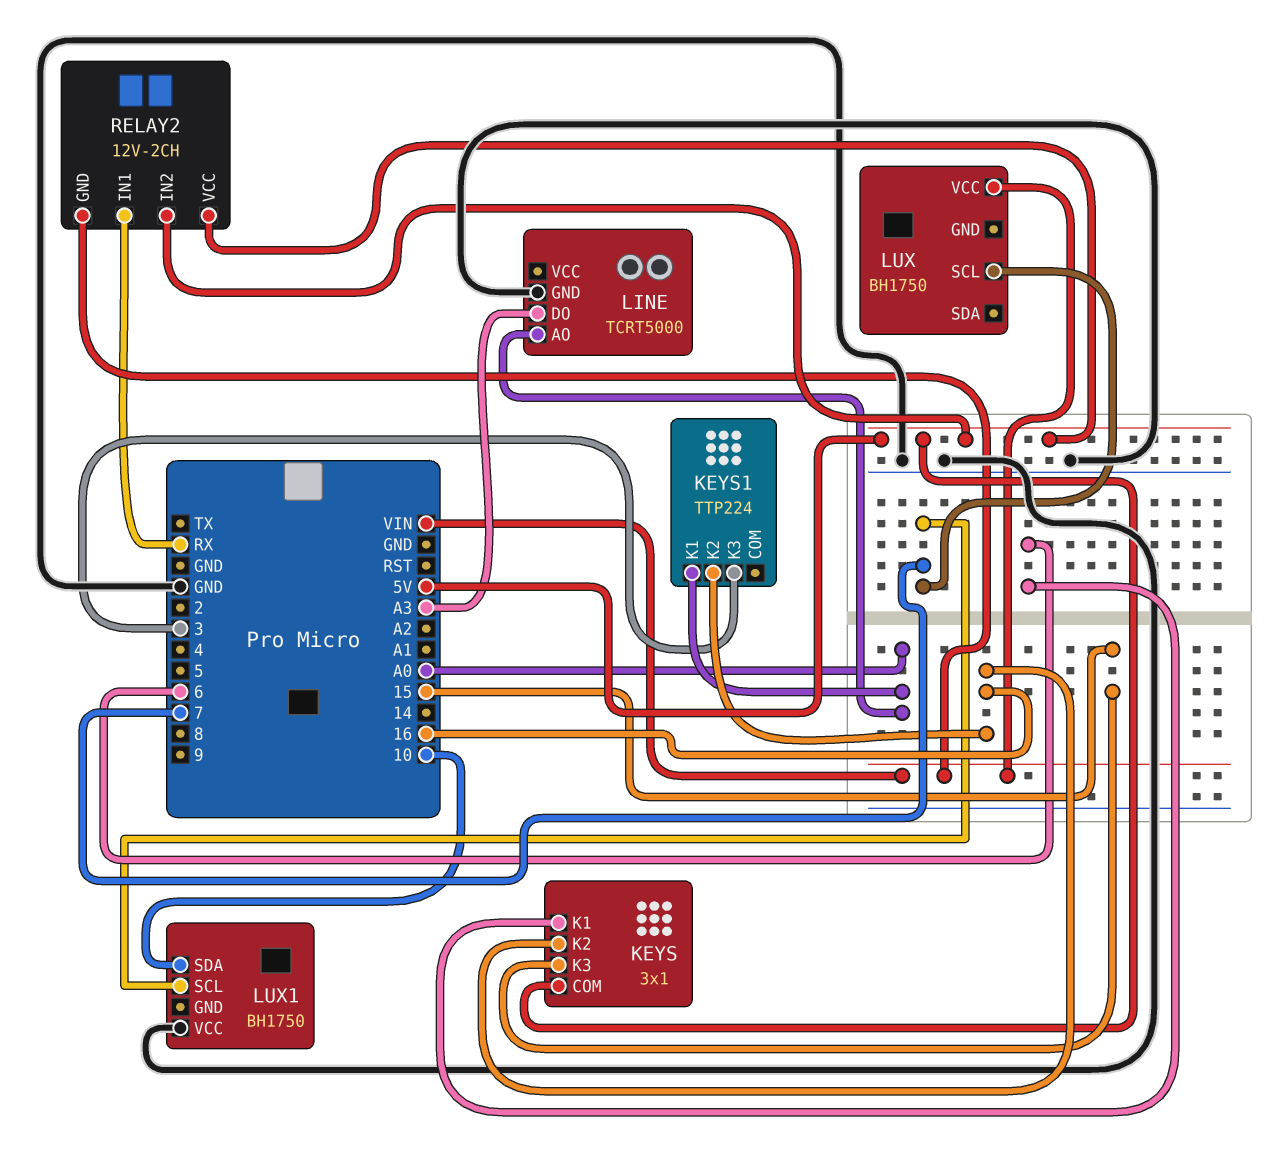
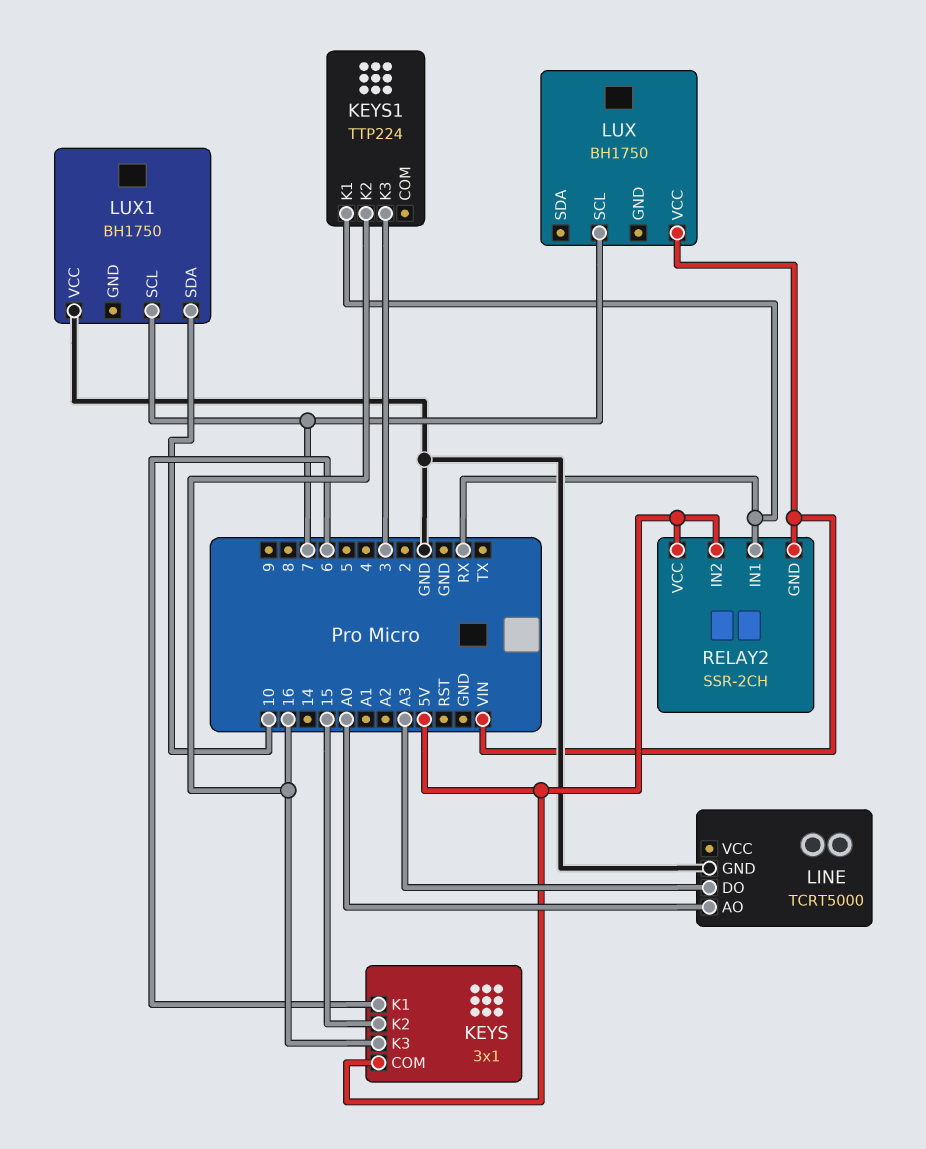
KEYS pin K2: 16 -> 15
KEYS pin K3: 15 -> 16
KEYS1 pin K1: A0 -> RX
RELAY2: 12V-2CH -> SSR-2CH

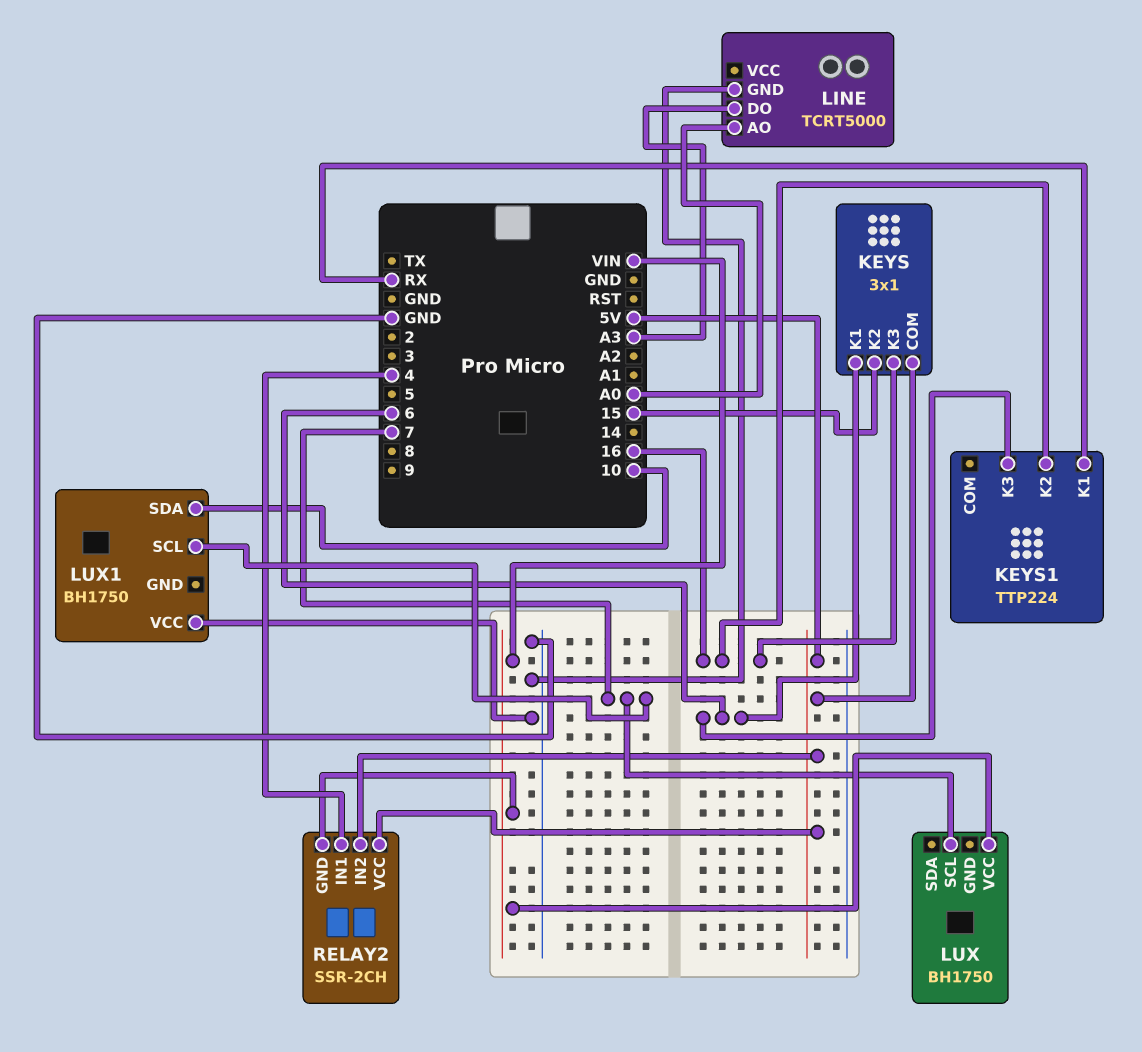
KEYS1 pin K3: 3 -> 6
RELAY2 pin IN1: RX -> 4

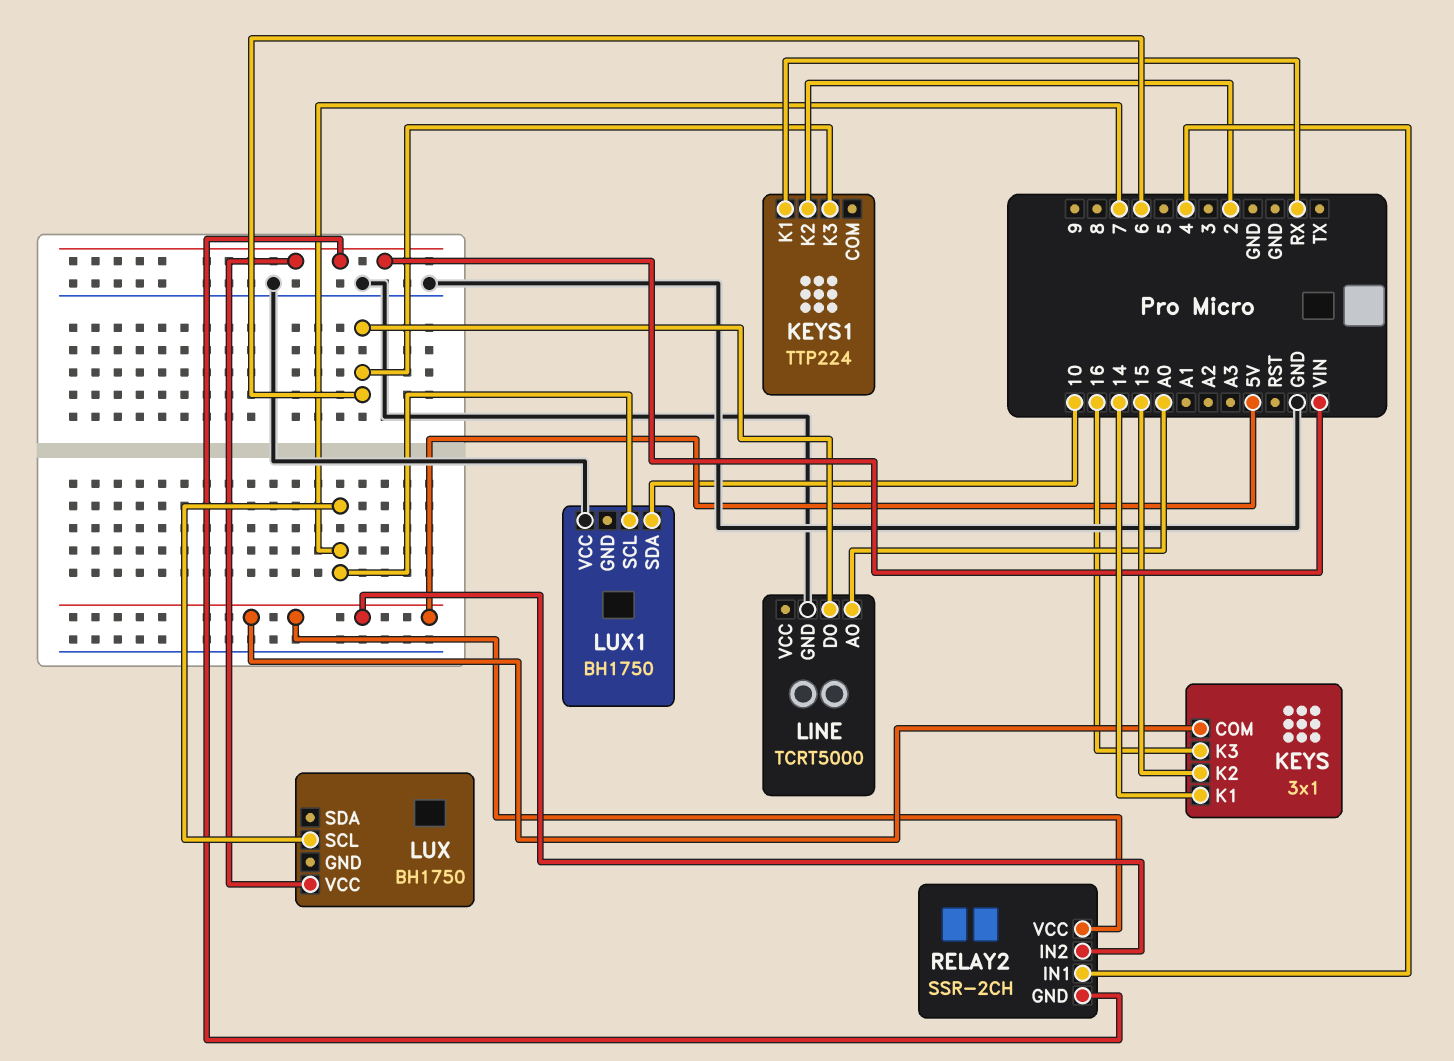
KEYS pin K1: 6 -> 14
KEYS1 pin K2: 16 -> 2
LINE pin DO: A3 -> 6

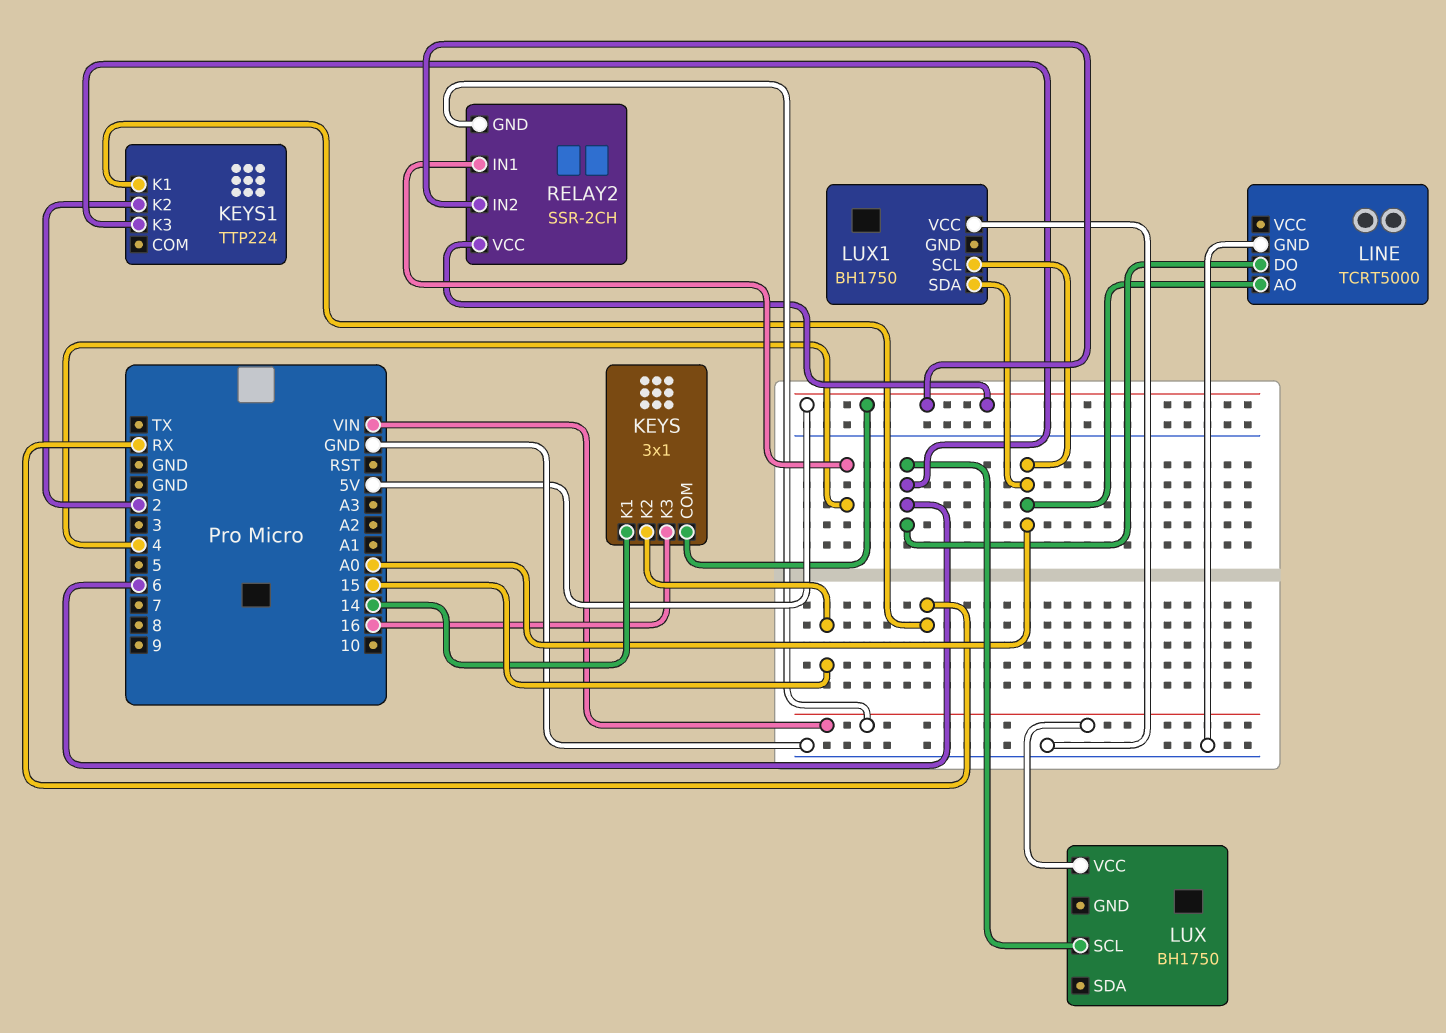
LUX pin SCL: 7 -> 6
LUX1 pin SCL: 7 -> A0
LUX1 pin SDA: 10 -> A0

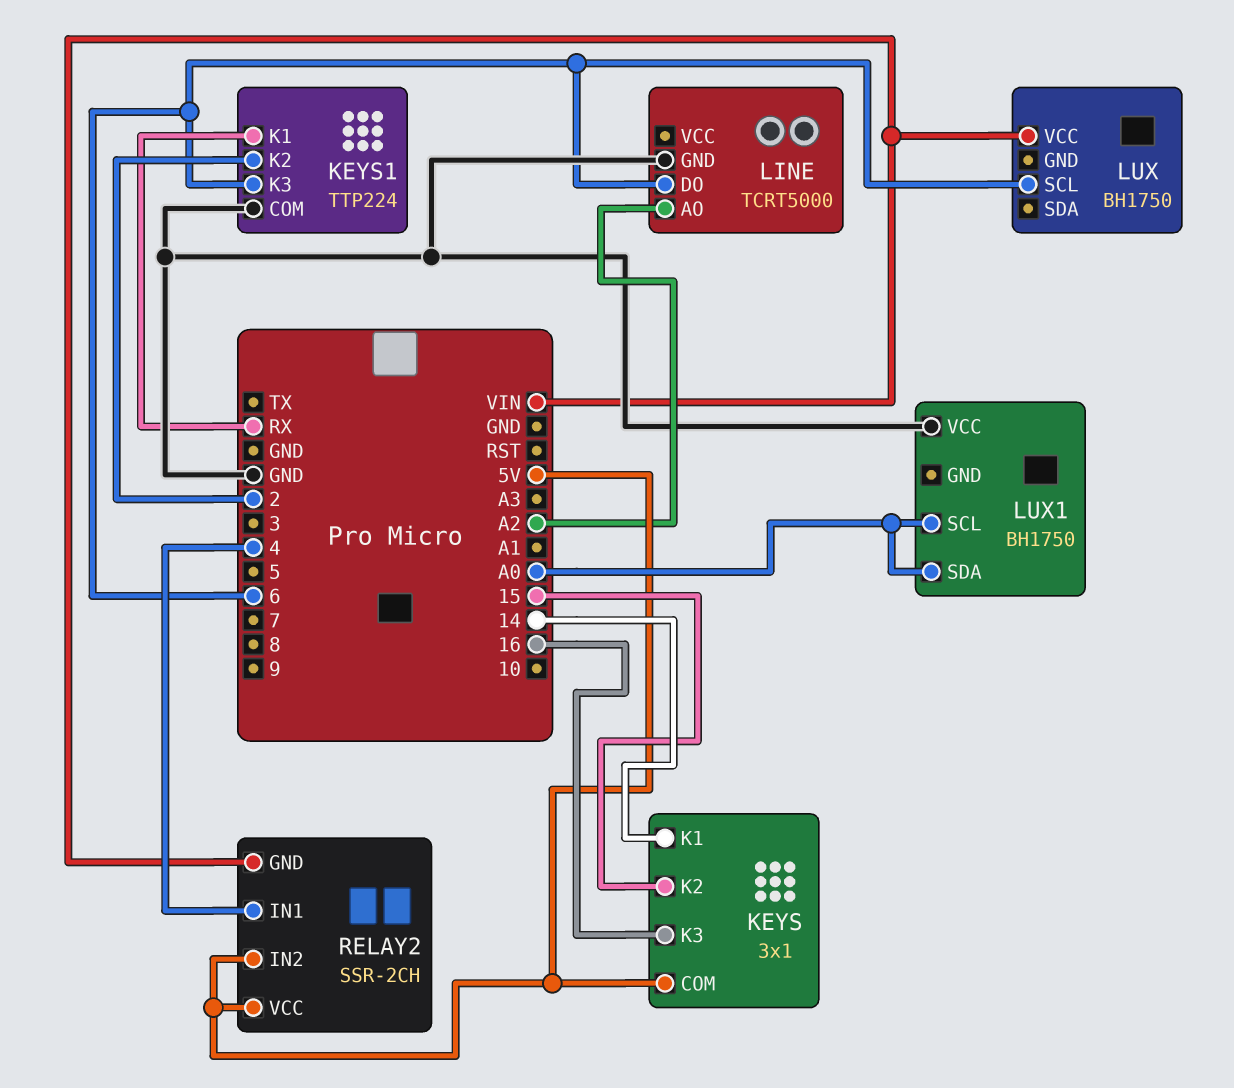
KEYS1 pin COM: none -> GND
LINE pin AO: A0 -> A2

